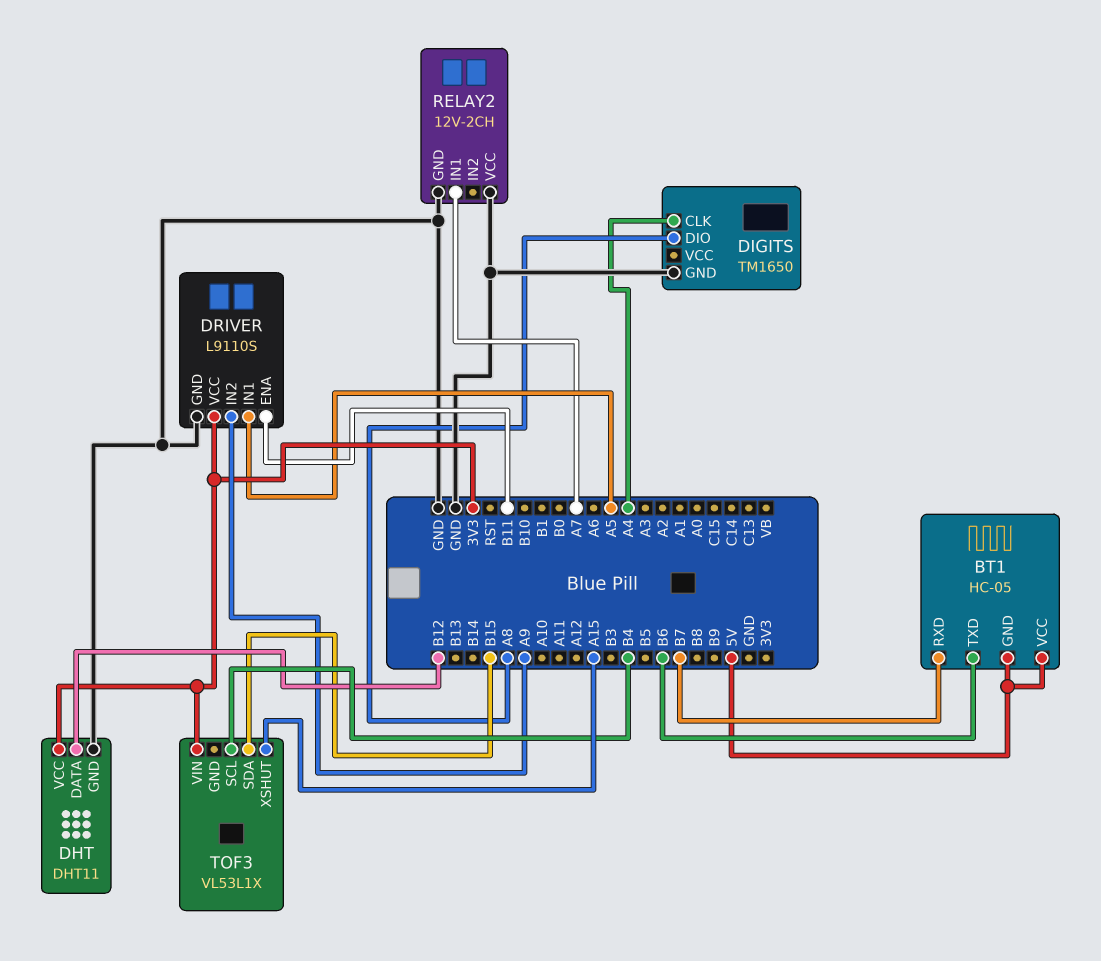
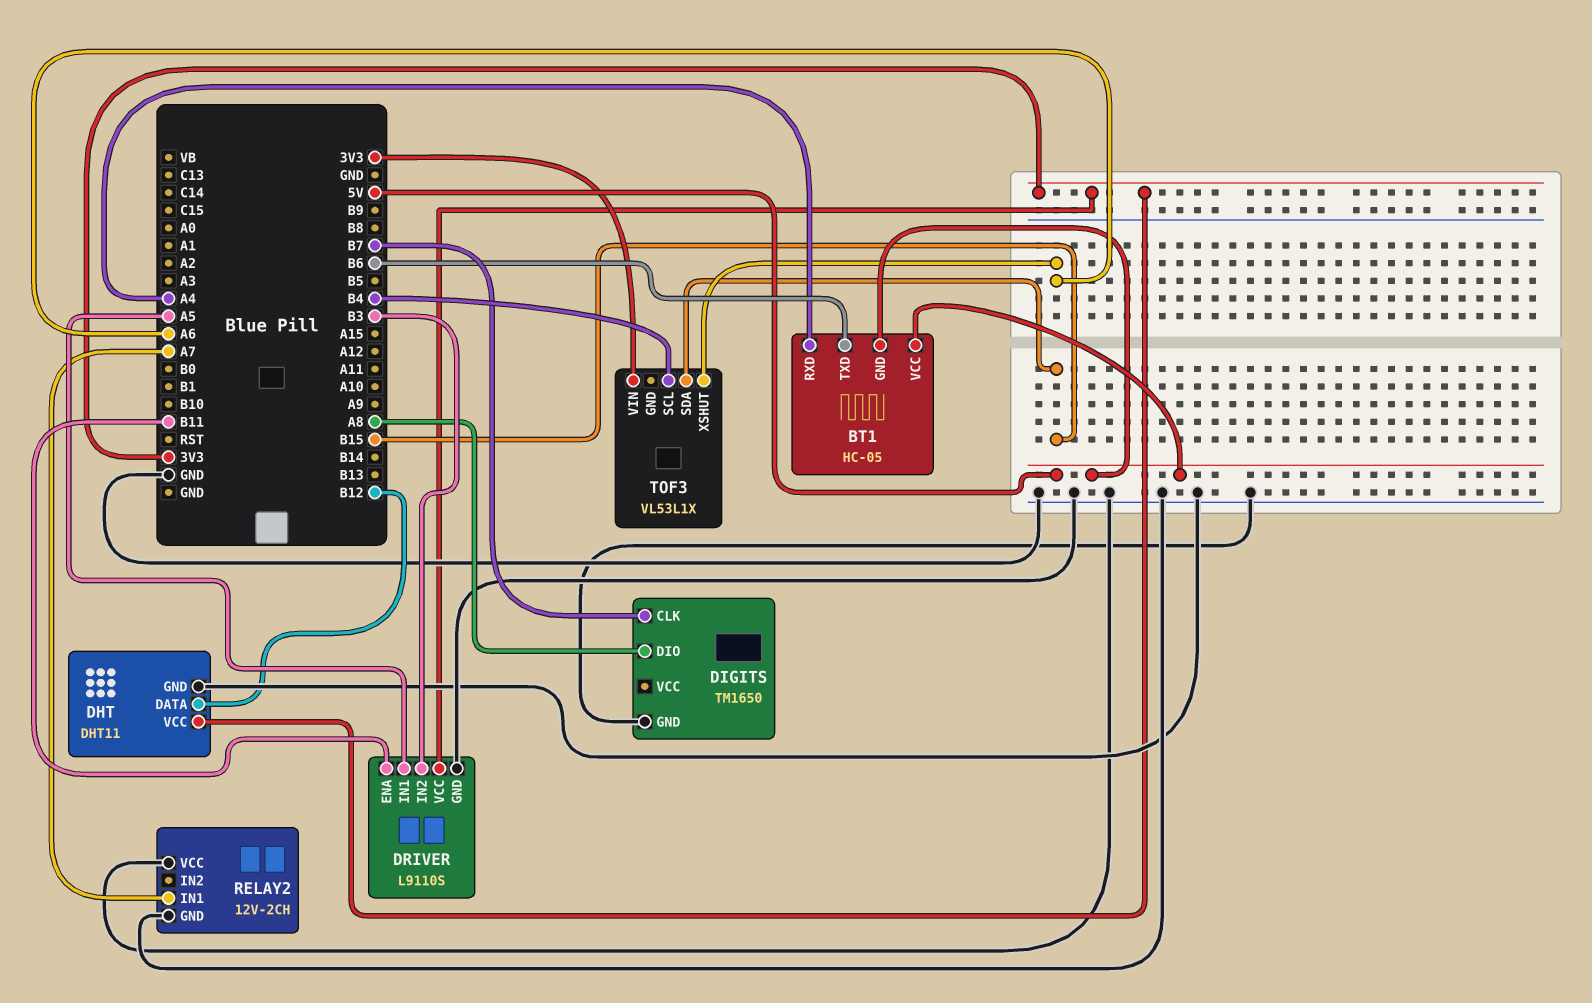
BT1 pin RXD: B7 -> A4
DIGITS pin CLK: A4 -> B7
DRIVER pin IN2: A9 -> B3
TOF3 pin XSHUT: A15 -> A6

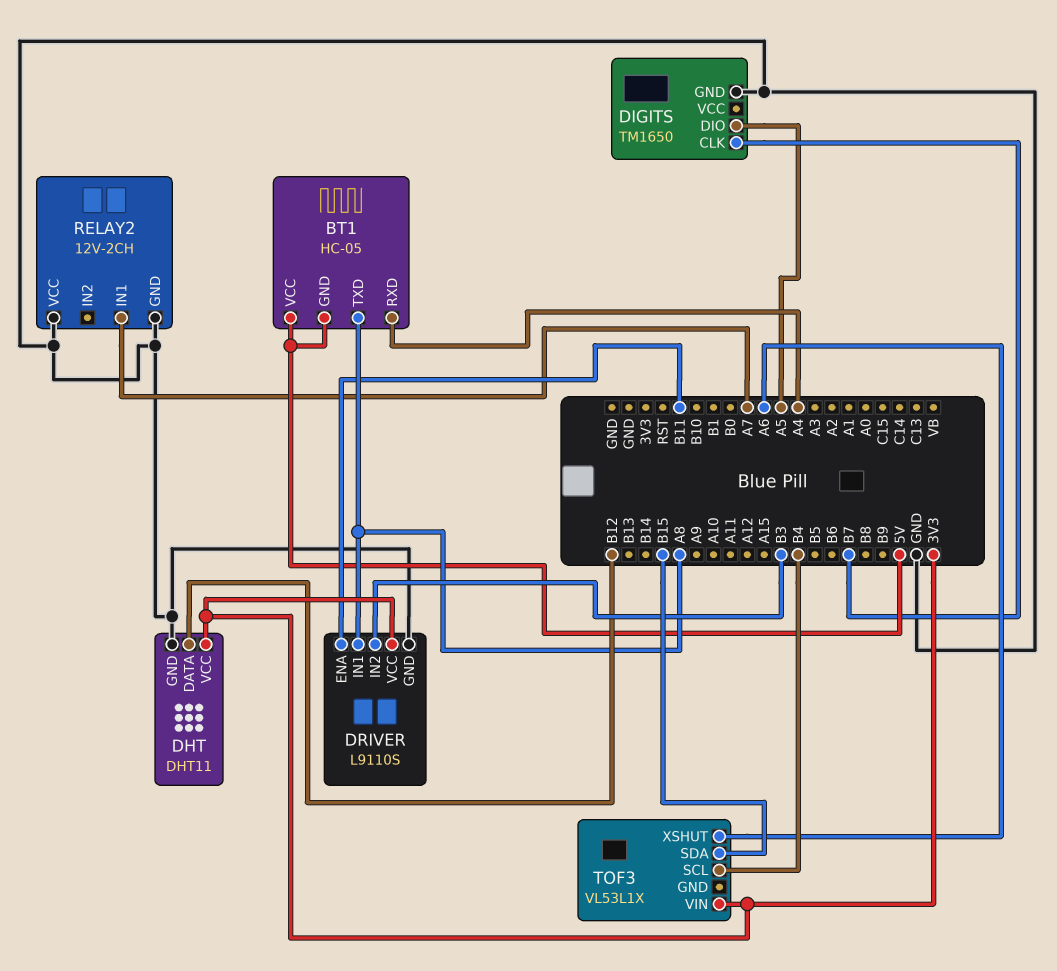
BT1 pin TXD: B6 -> A8
DIGITS pin DIO: A8 -> A5
DRIVER pin IN1: A5 -> A8

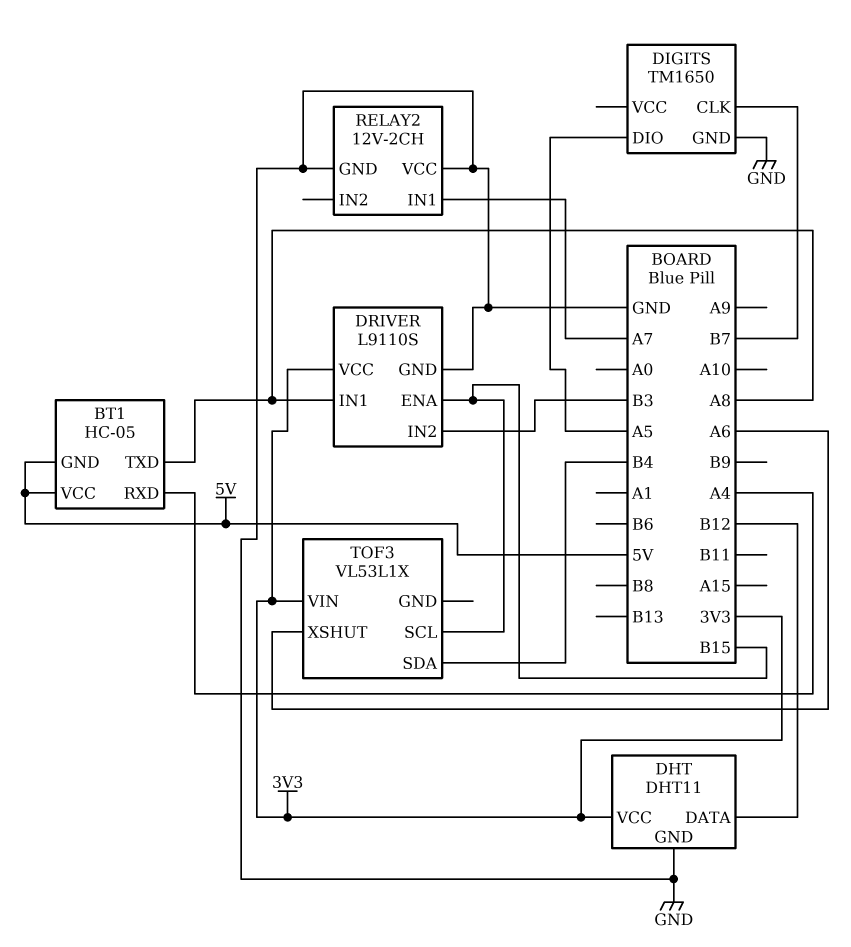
DRIVER pin ENA: B11 -> B15
TOF3 pin SCL: B4 -> B15
TOF3 pin SDA: B15 -> B4

